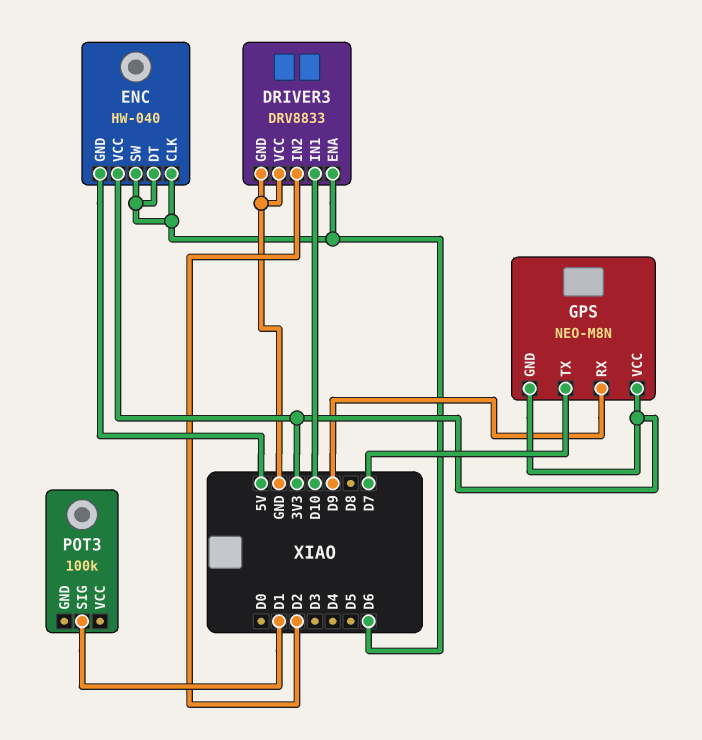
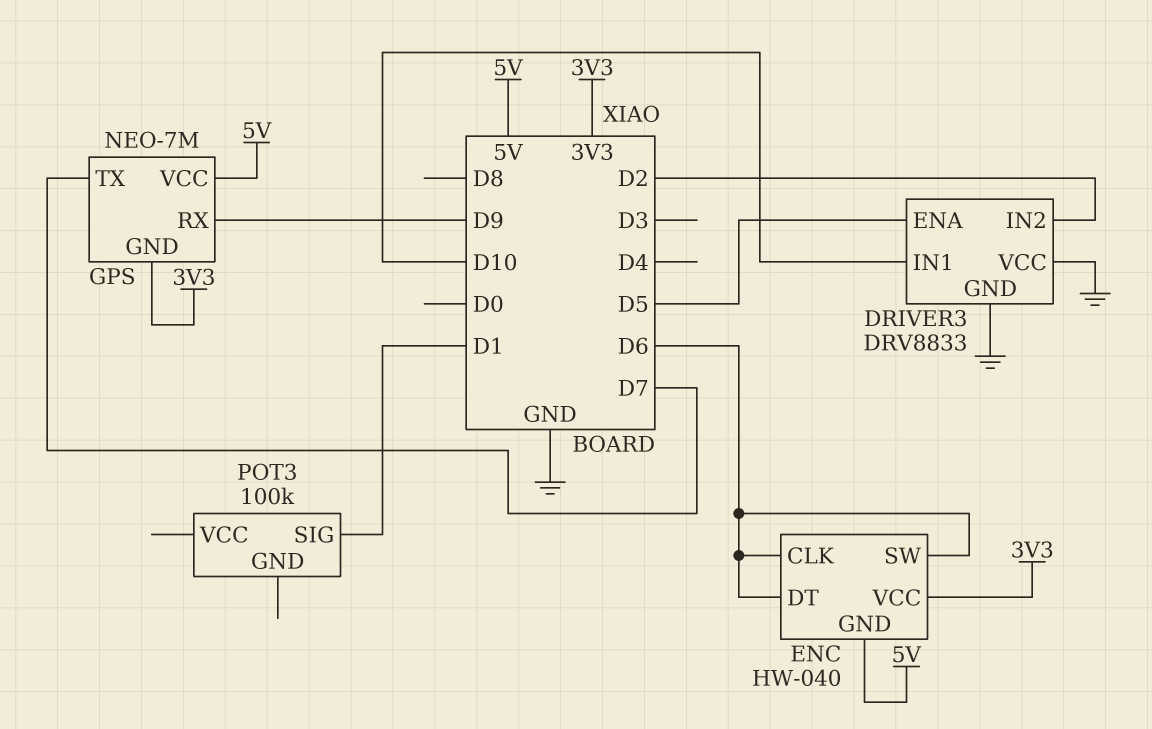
DRIVER3 pin ENA: D6 -> D5
GPS: NEO-M8N -> NEO-7M
GPS pin VCC: 3V3 -> 5V

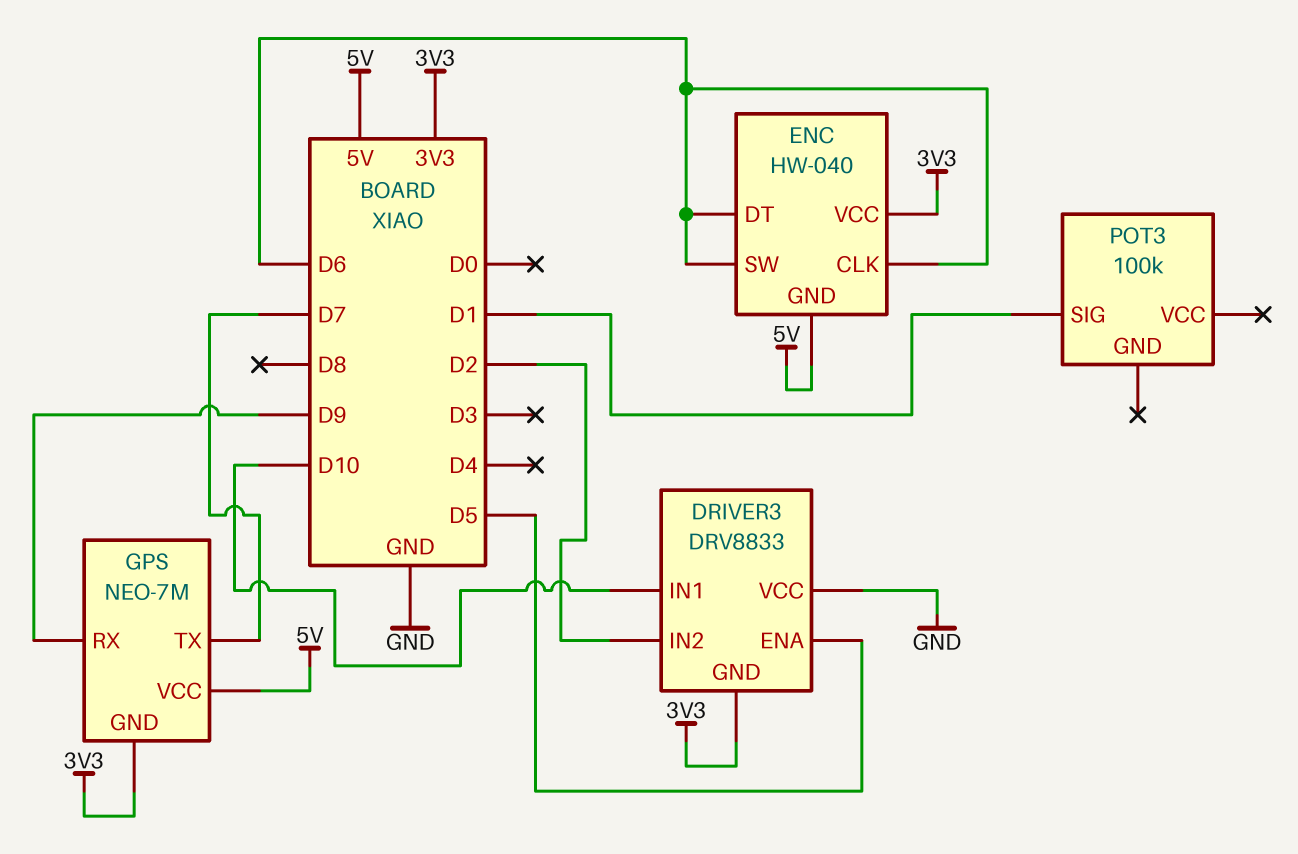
DRIVER3 pin GND: GND -> 3V3

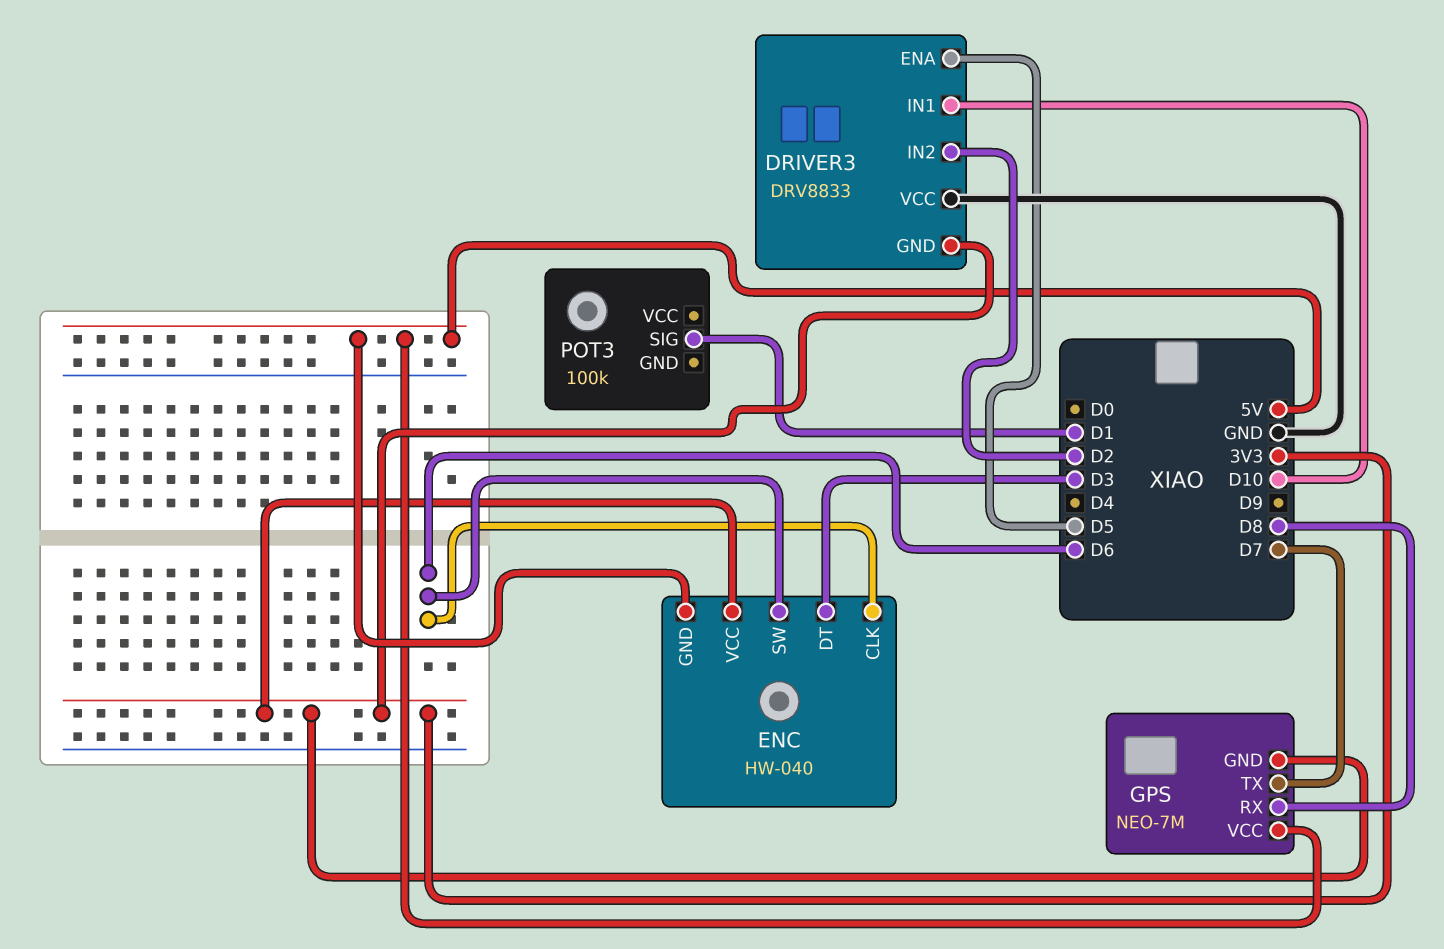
ENC pin DT: D6 -> D3
GPS pin RX: D9 -> D8

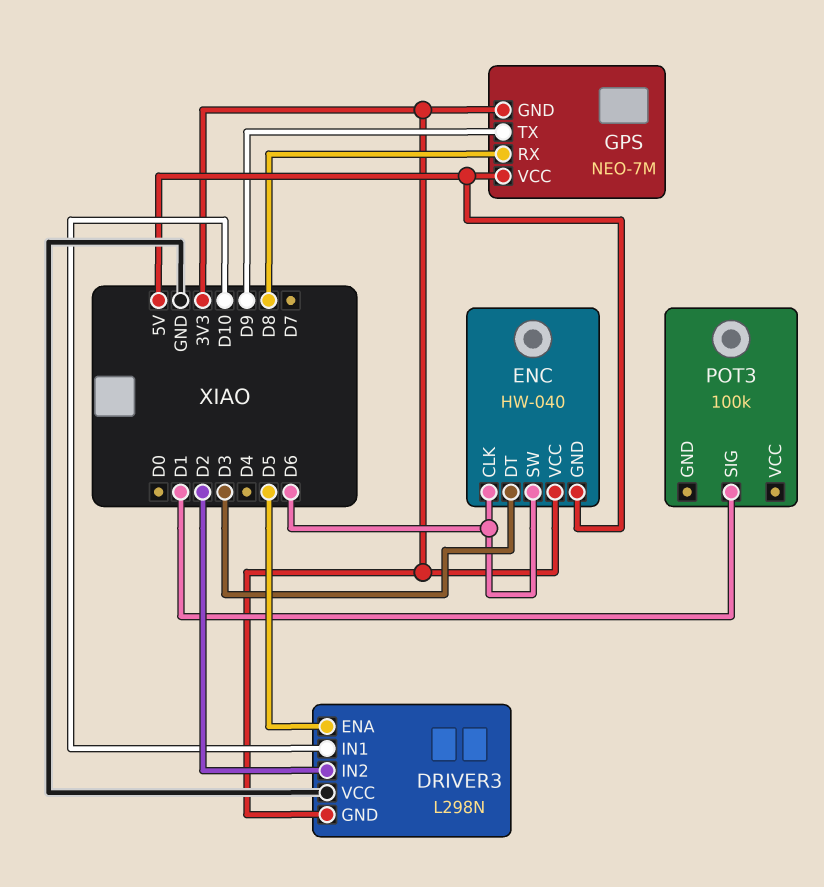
DRIVER3: DRV8833 -> L298N
GPS pin TX: D7 -> D9

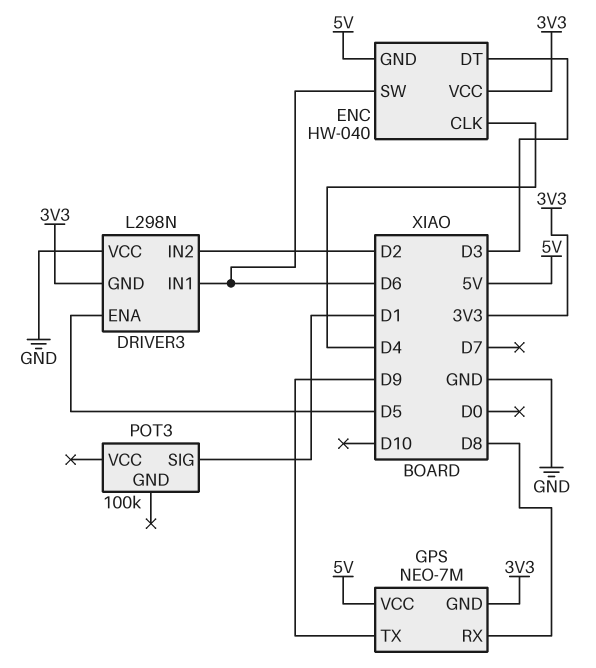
DRIVER3 pin IN1: D10 -> D6
ENC pin CLK: D6 -> D4

